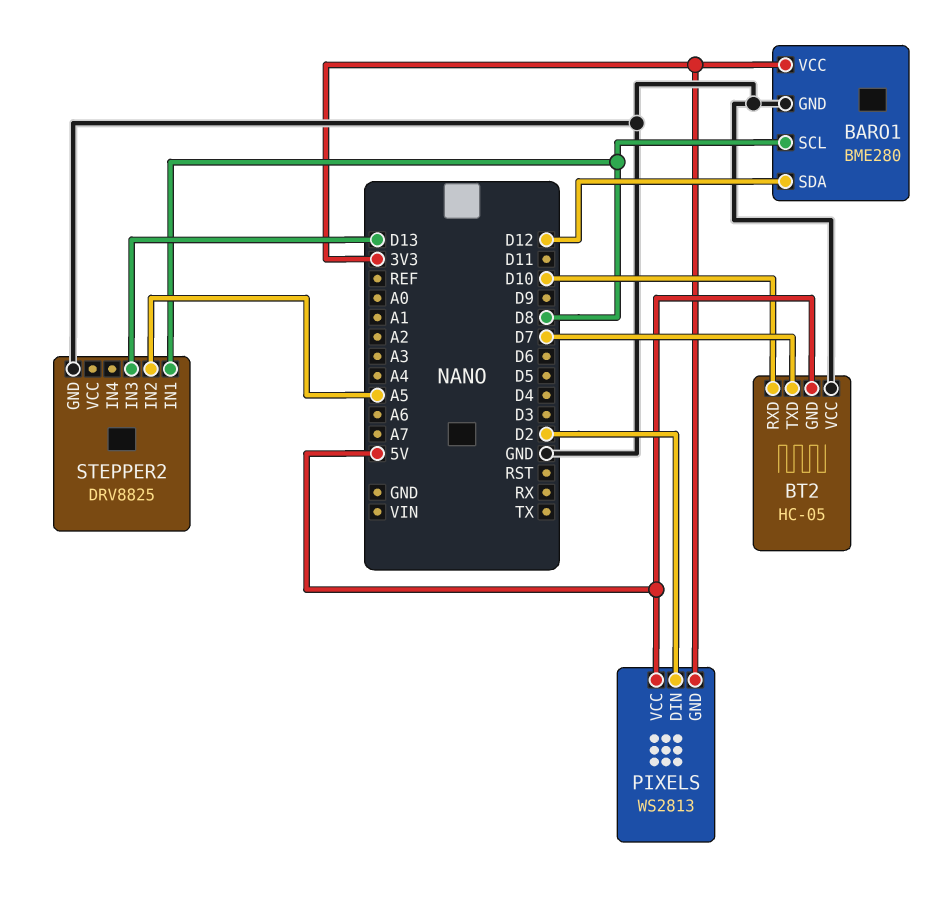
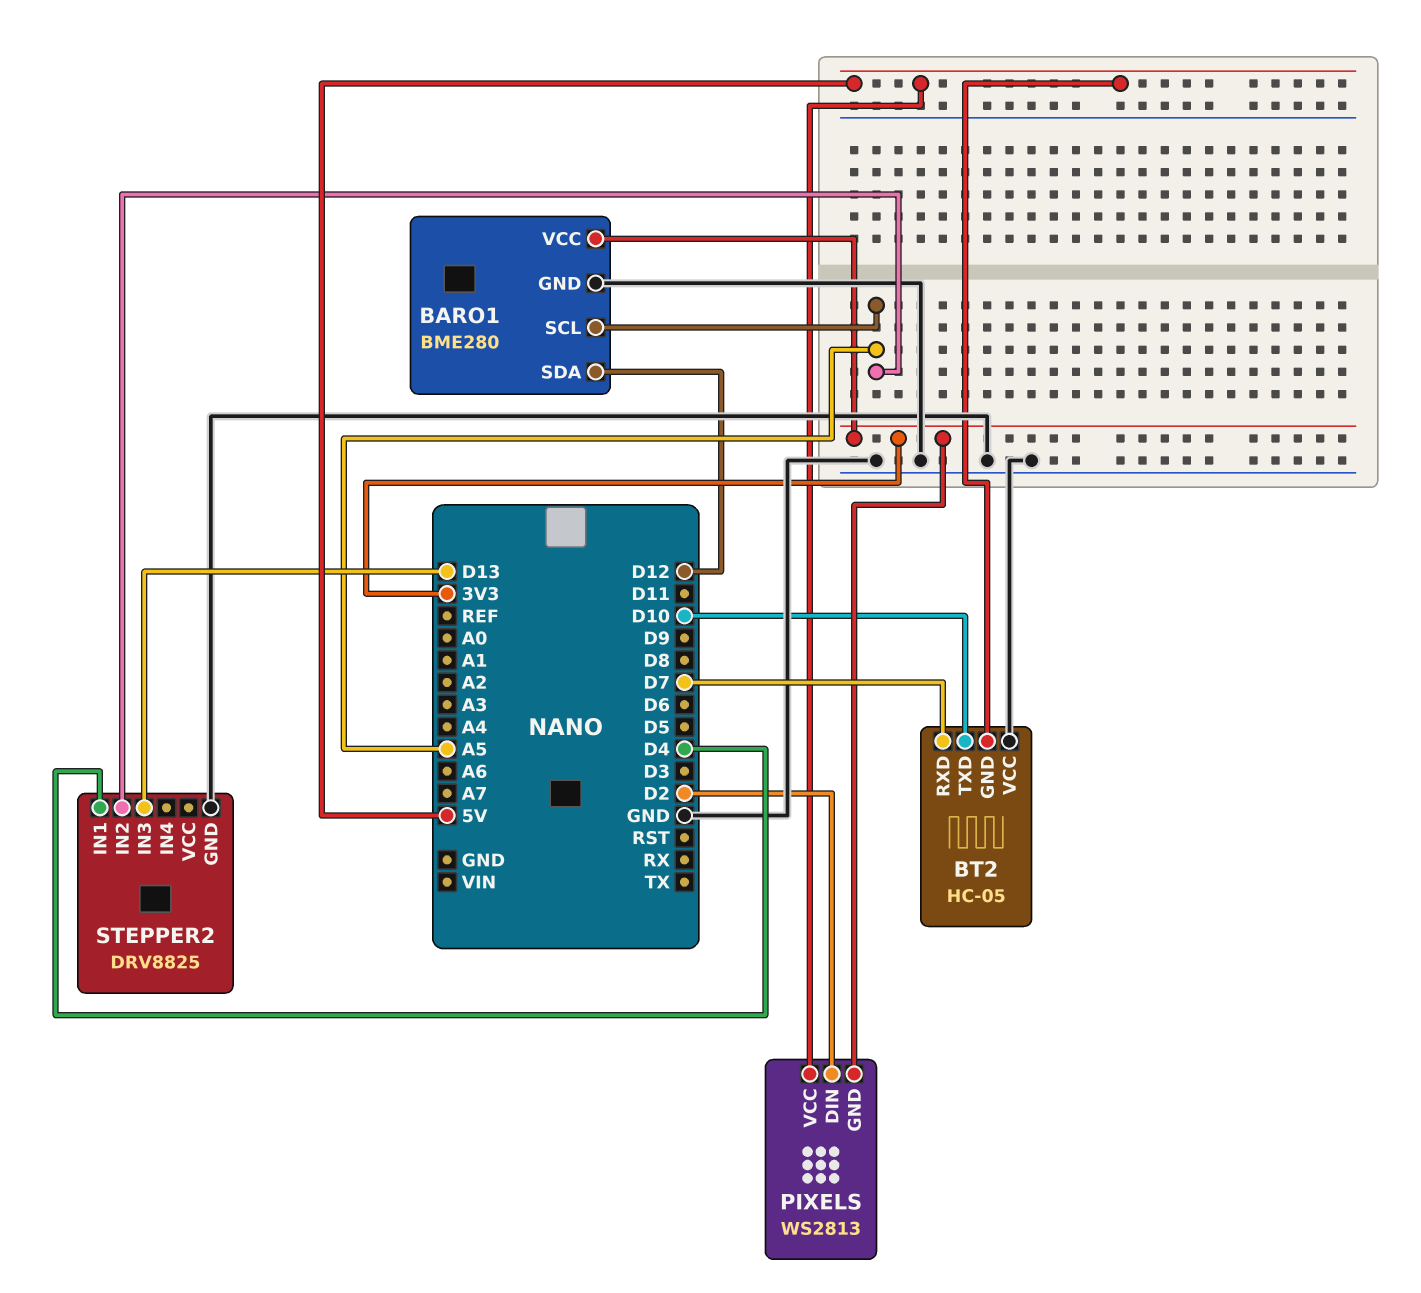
BARO1 pin SCL: D8 -> A5
BT2 pin RXD: D10 -> D7
BT2 pin TXD: D7 -> D10
STEPPER2 pin IN1: D8 -> D4

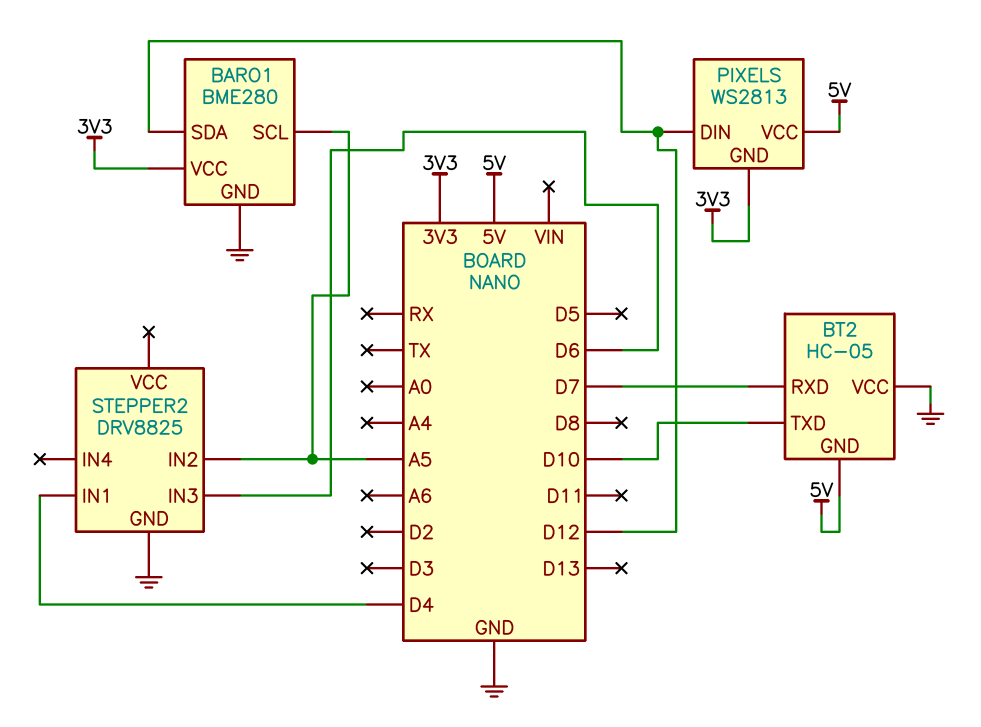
PIXELS pin DIN: D2 -> D12
STEPPER2 pin IN3: D13 -> D6

